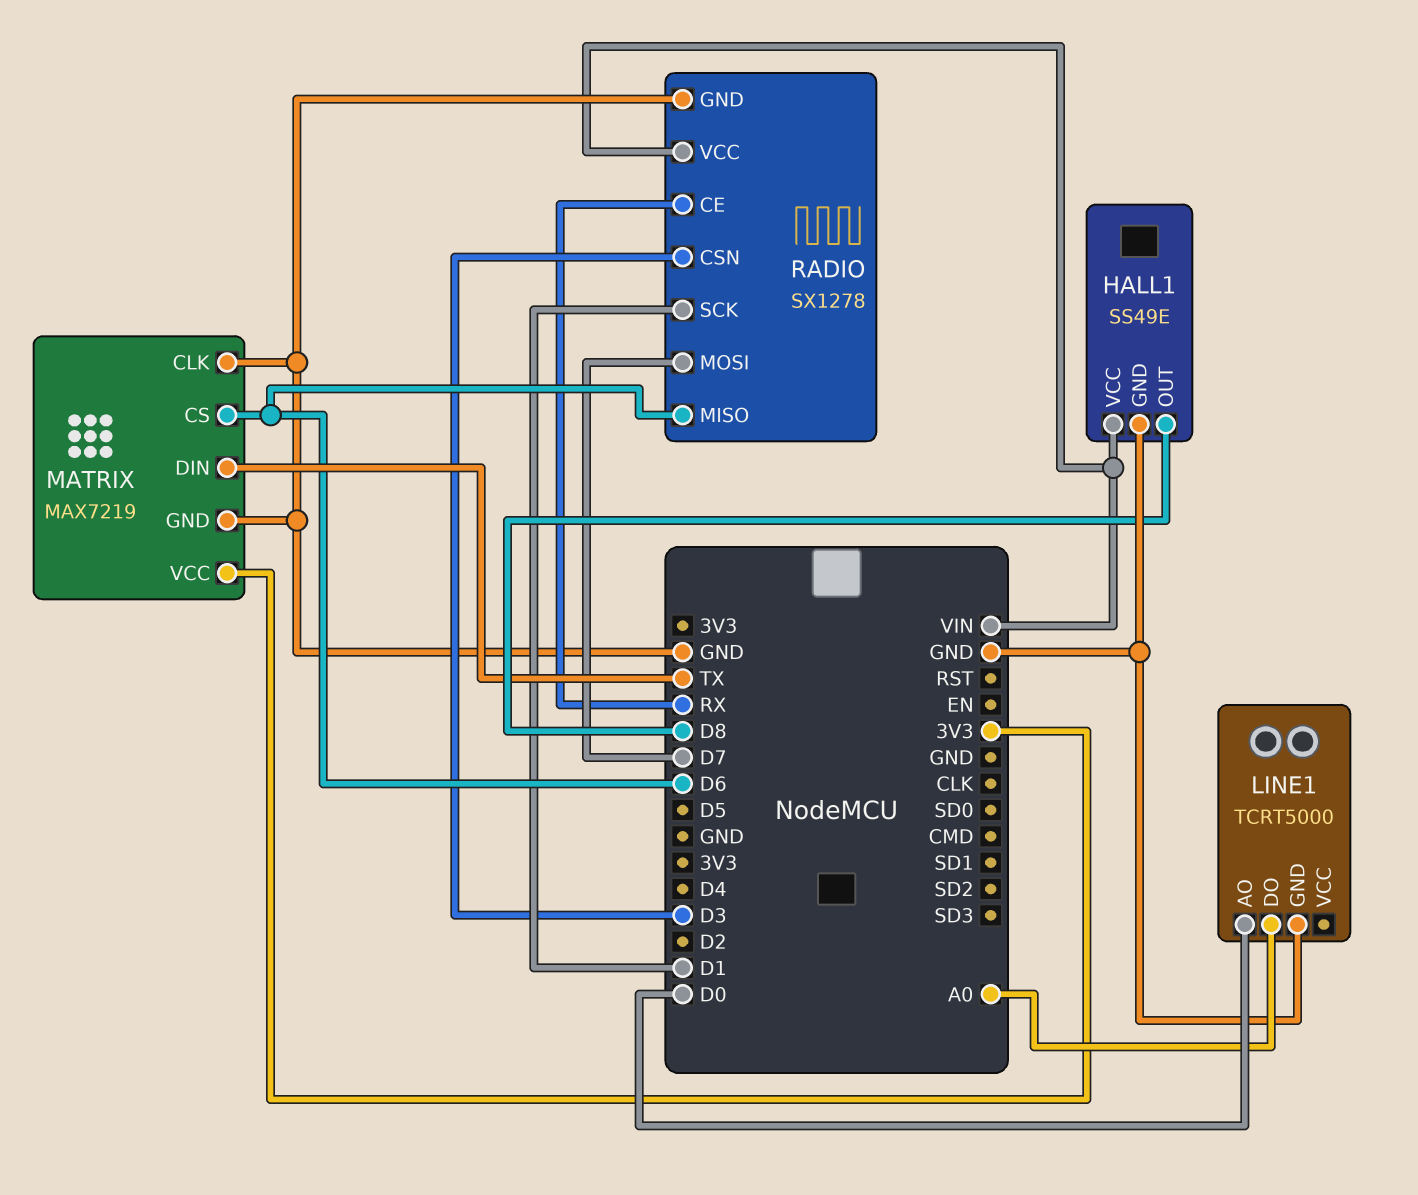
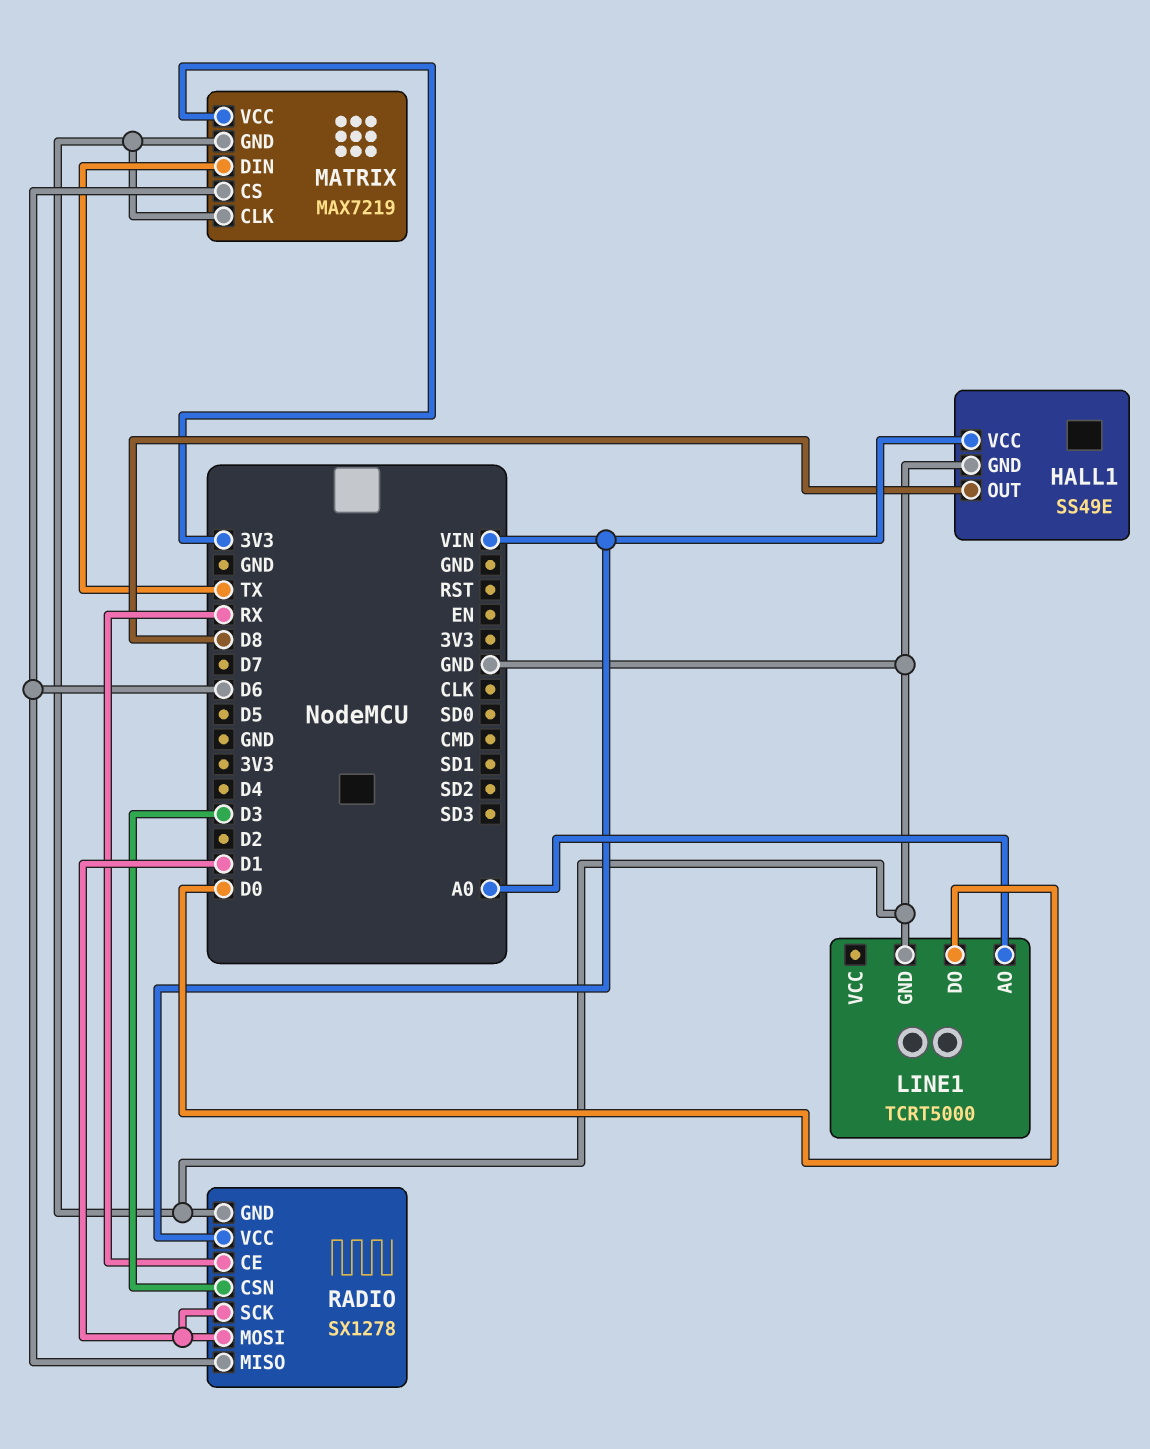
LINE1 pin AO: D0 -> A0
LINE1 pin DO: A0 -> D0
RADIO pin MOSI: D7 -> D1

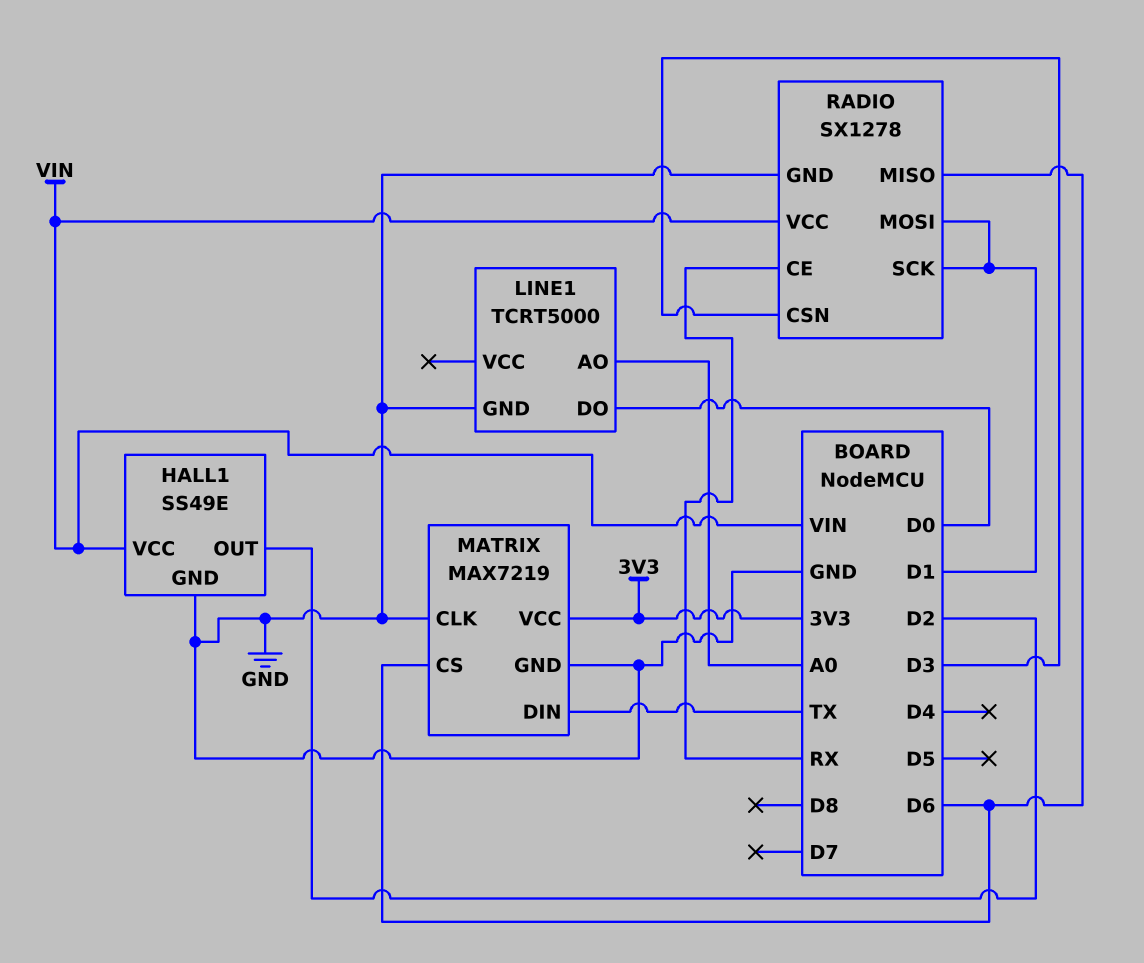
HALL1 pin OUT: D8 -> D2

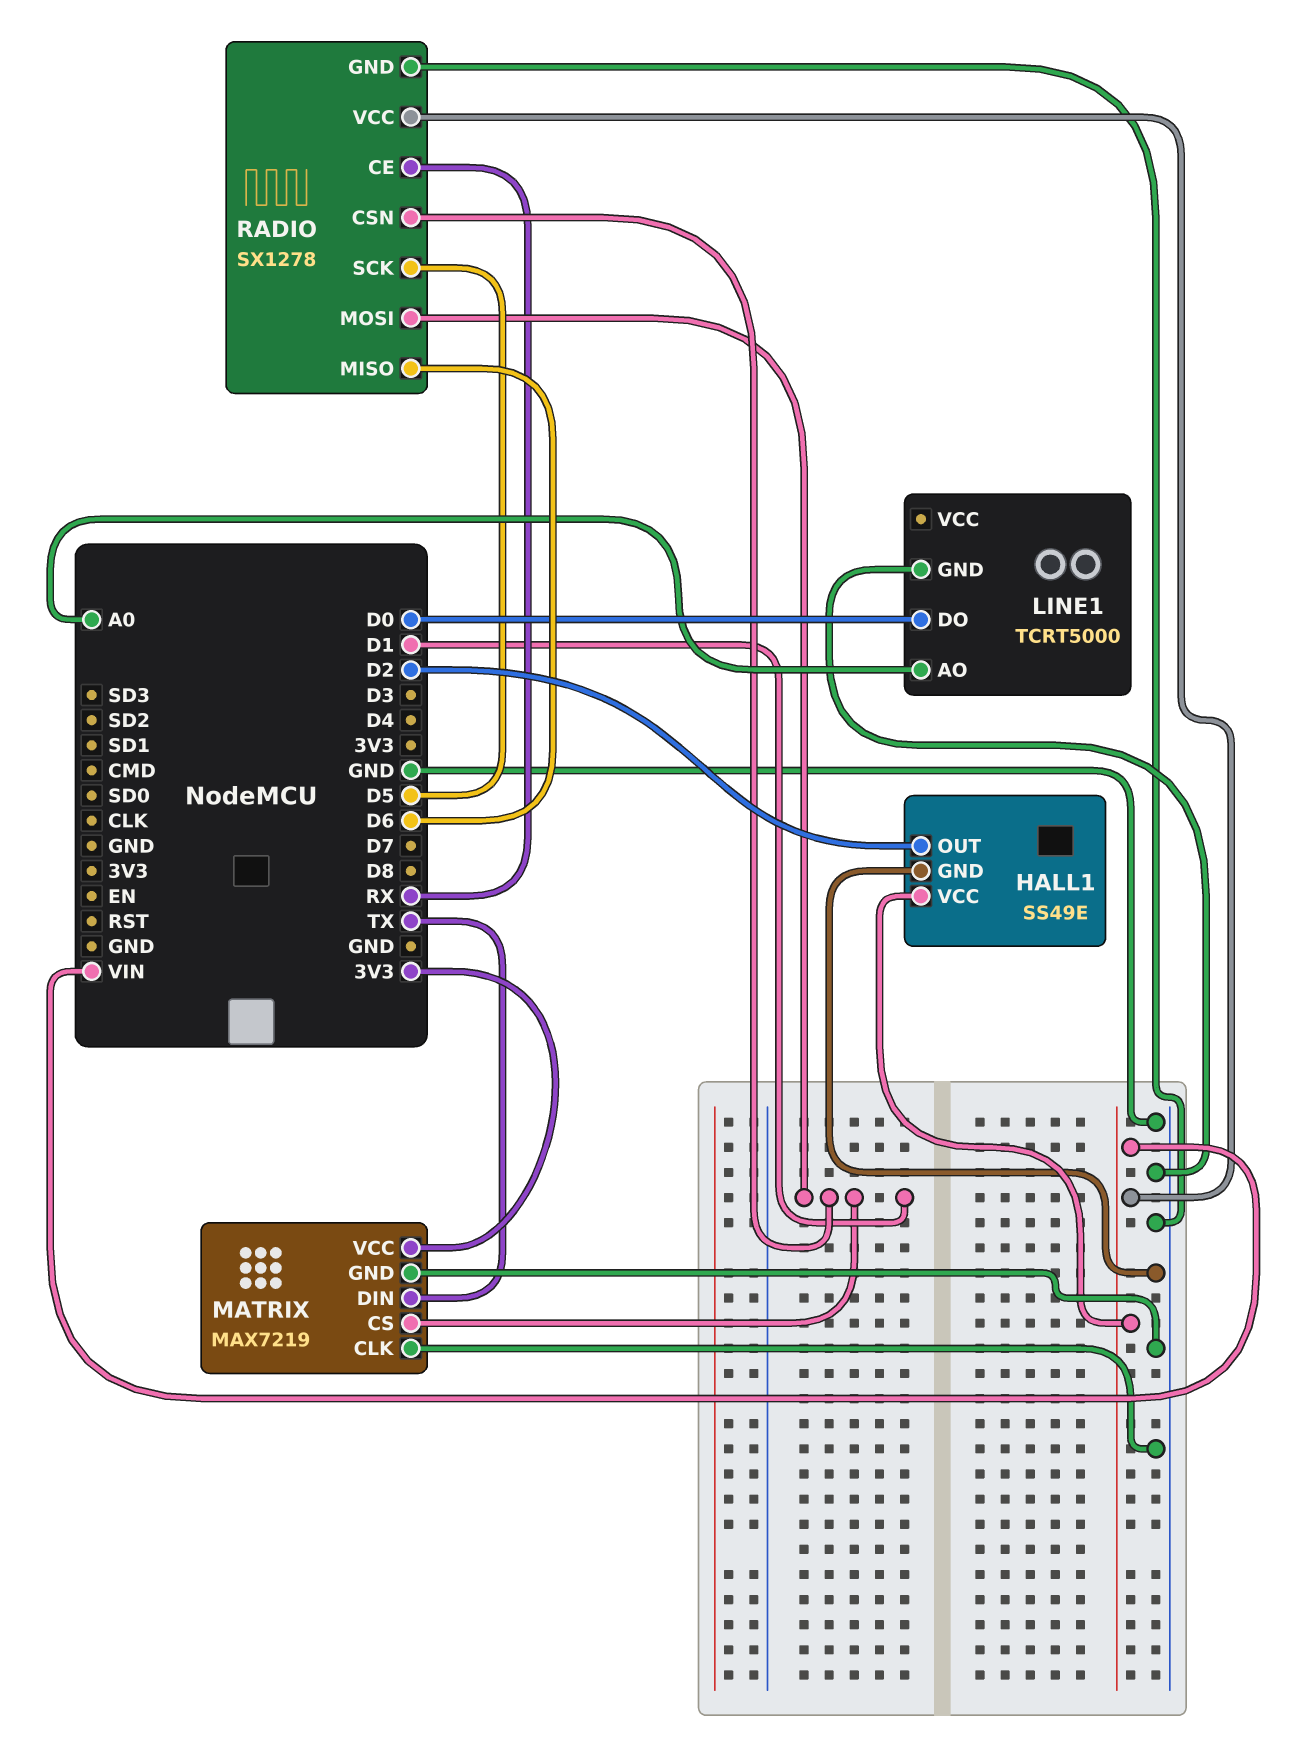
MATRIX pin CS: D6 -> D1
RADIO pin CSN: D3 -> D1
RADIO pin SCK: D1 -> D5

